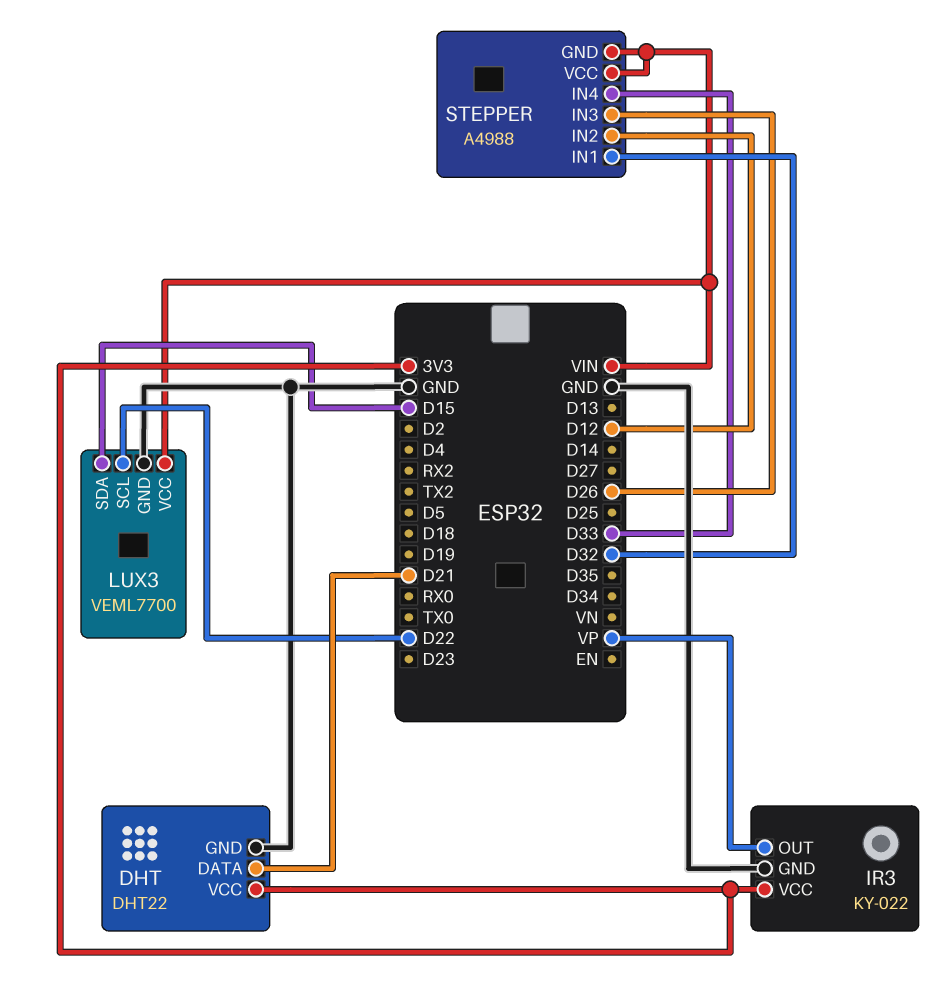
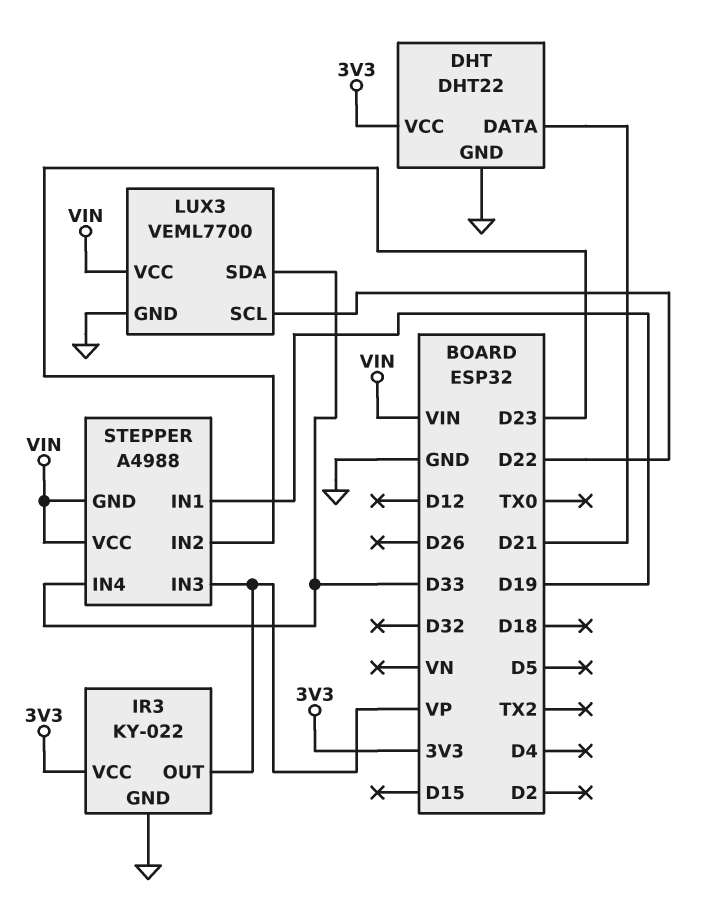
LUX3 pin SDA: D15 -> D33
STEPPER pin IN1: D32 -> D19
STEPPER pin IN2: D12 -> D23
STEPPER pin IN3: D26 -> VP

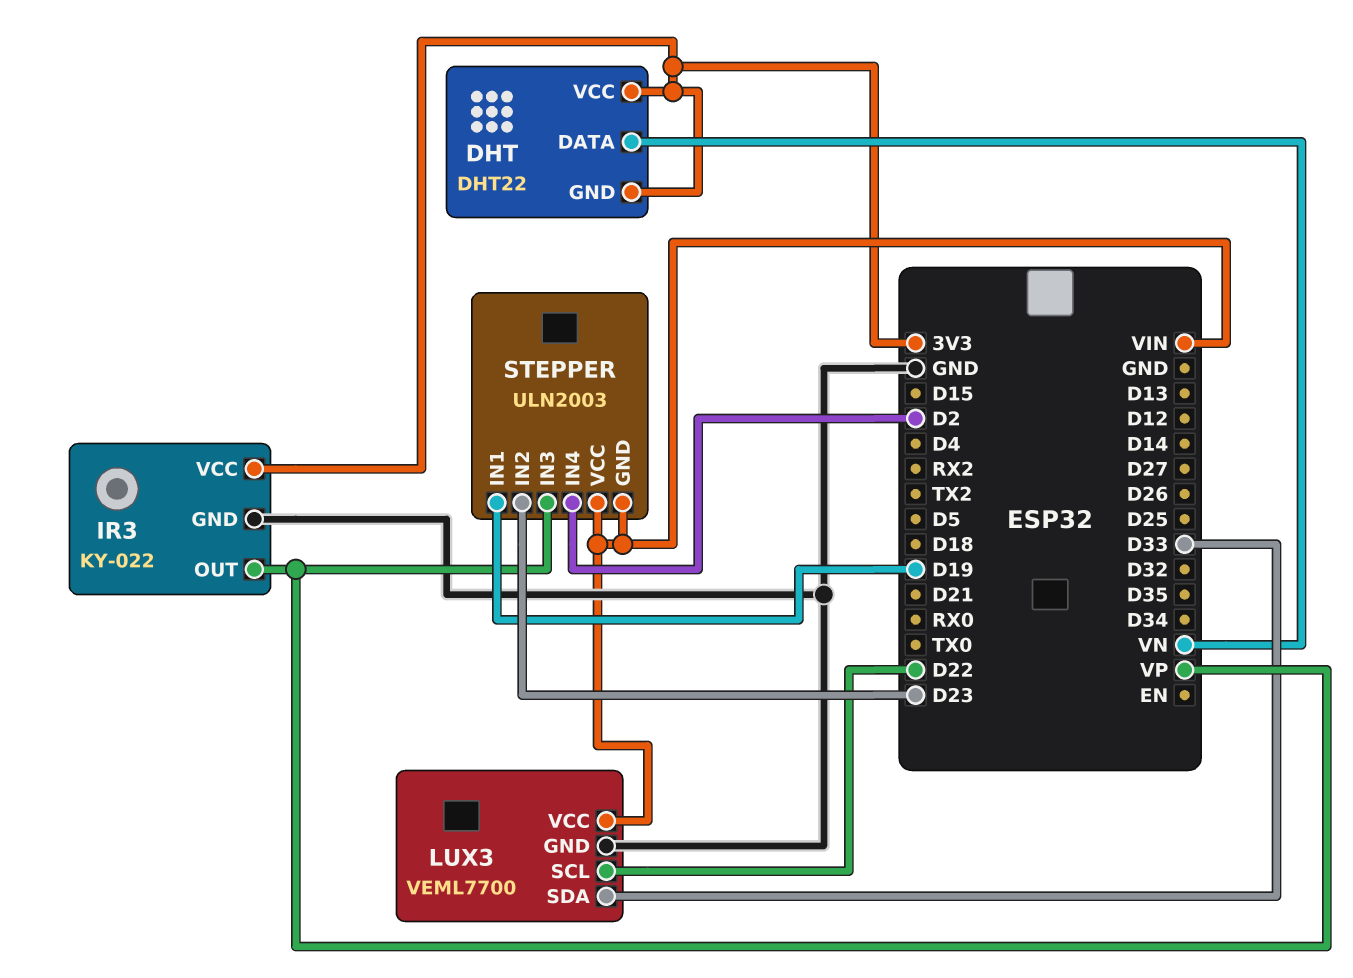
DHT pin DATA: D21 -> VN
DHT pin GND: GND -> 3V3
STEPPER: A4988 -> ULN2003
STEPPER pin IN4: D33 -> D2

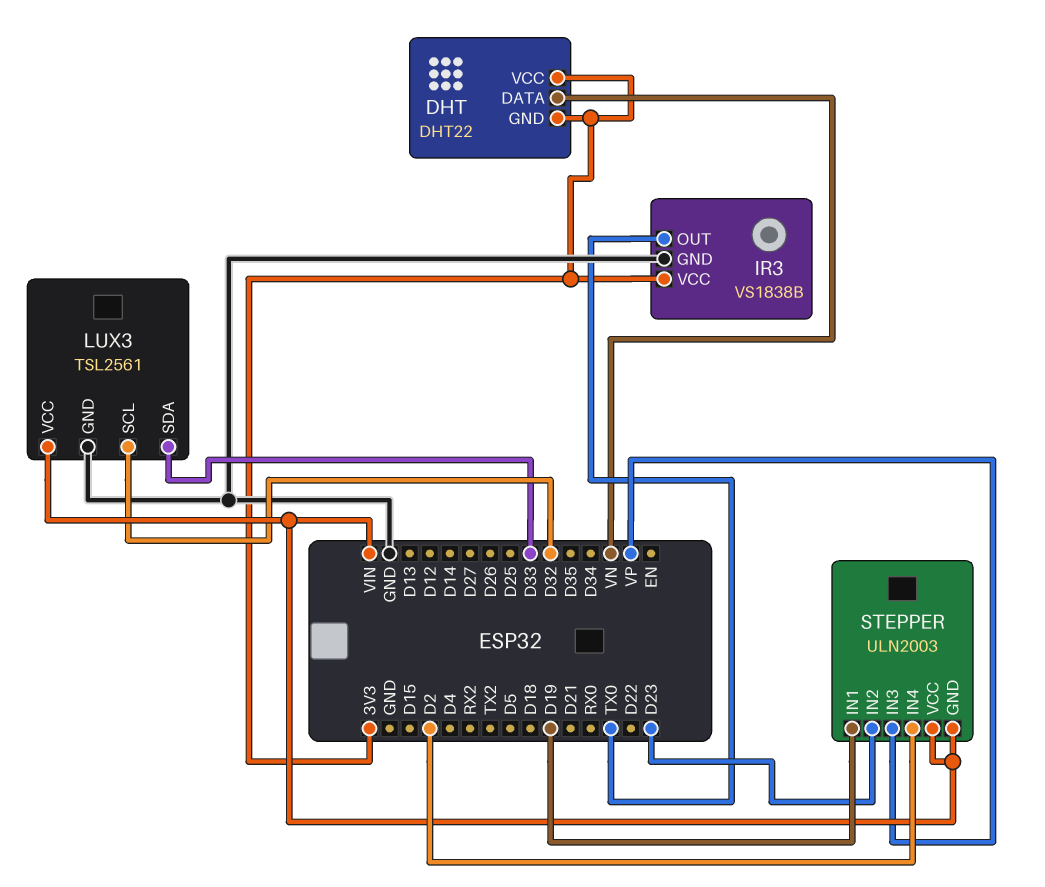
IR3: KY-022 -> VS1838B
IR3 pin OUT: VP -> TX0
LUX3: VEML7700 -> TSL2561
LUX3 pin SCL: D22 -> D32

